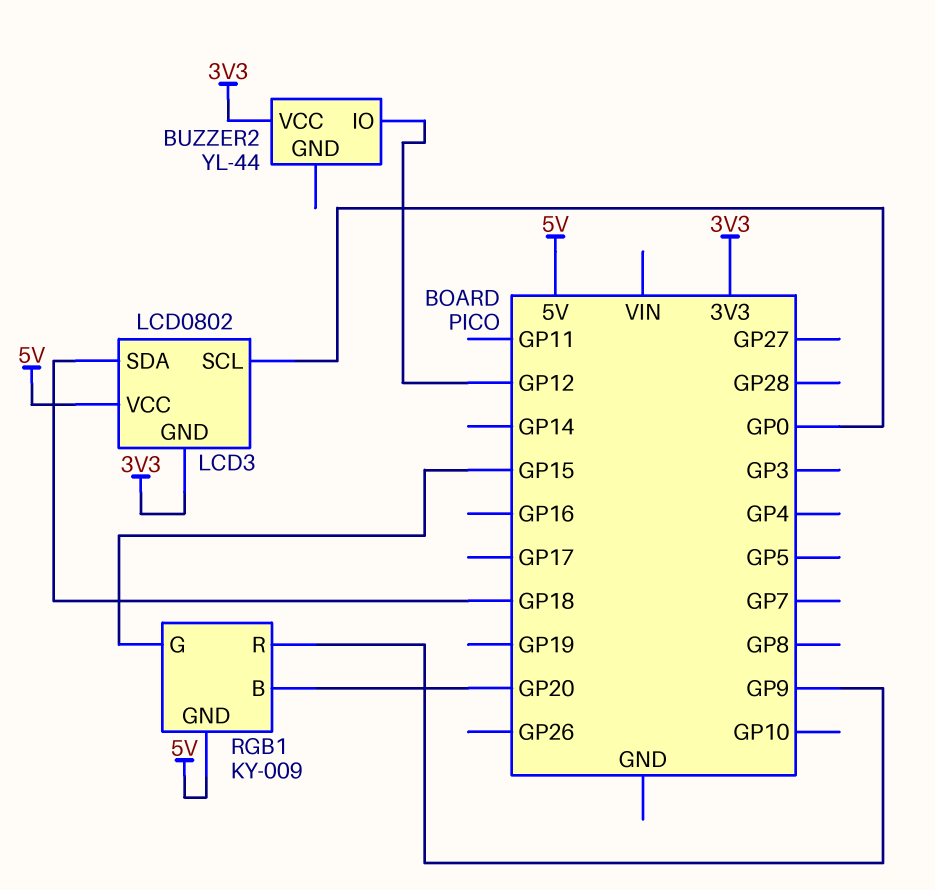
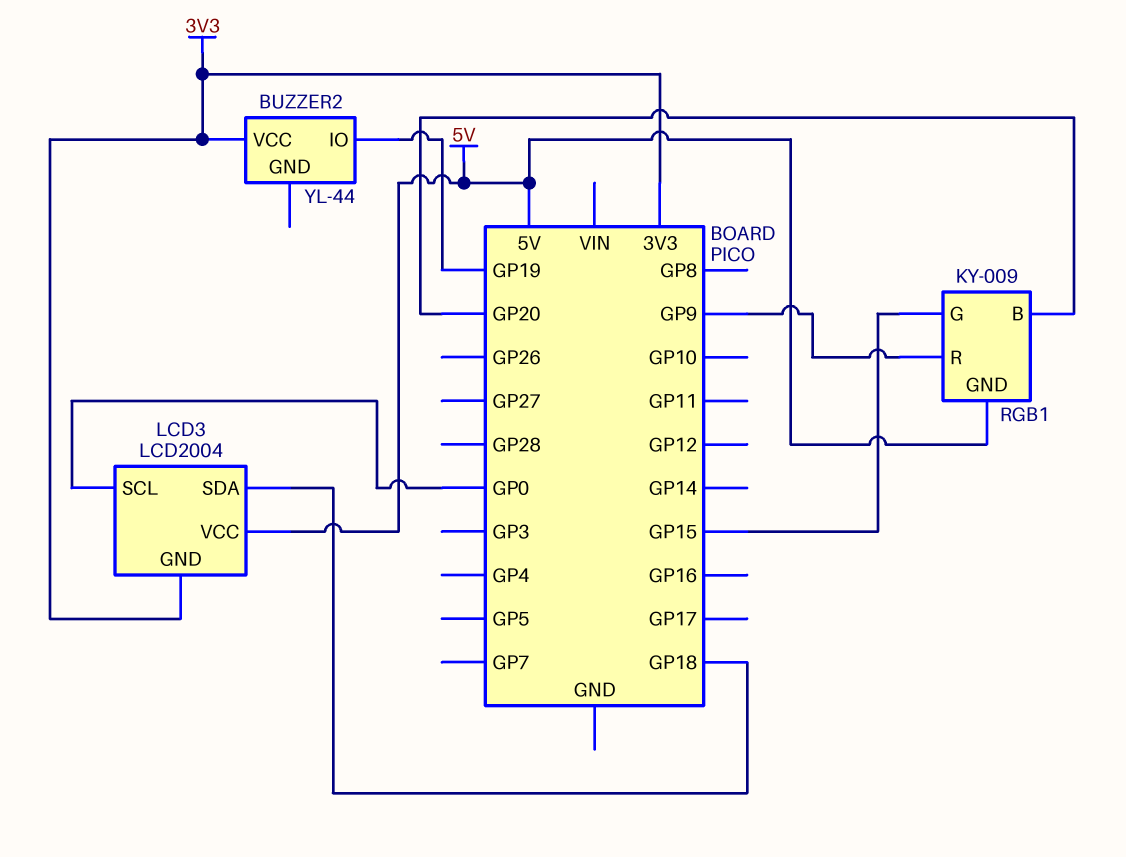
BUZZER2 pin IO: GP12 -> GP19
LCD3: LCD0802 -> LCD2004

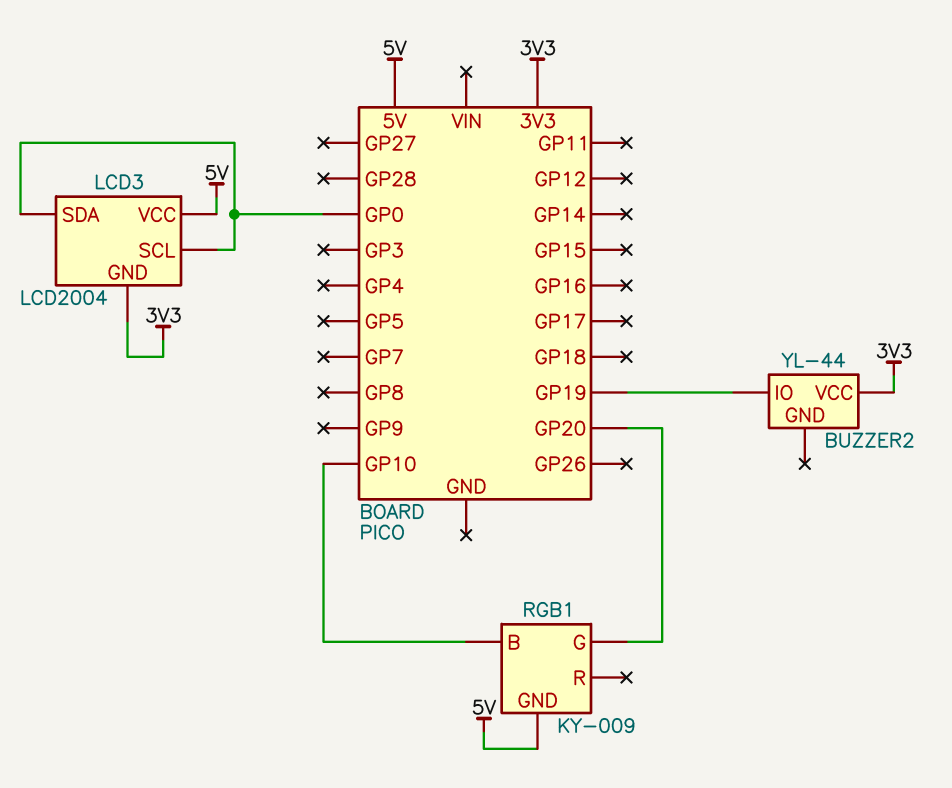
LCD3 pin SDA: GP18 -> GP0
RGB1 pin B: GP20 -> GP10
RGB1 pin G: GP15 -> GP20
RGB1 pin R: GP9 -> none

